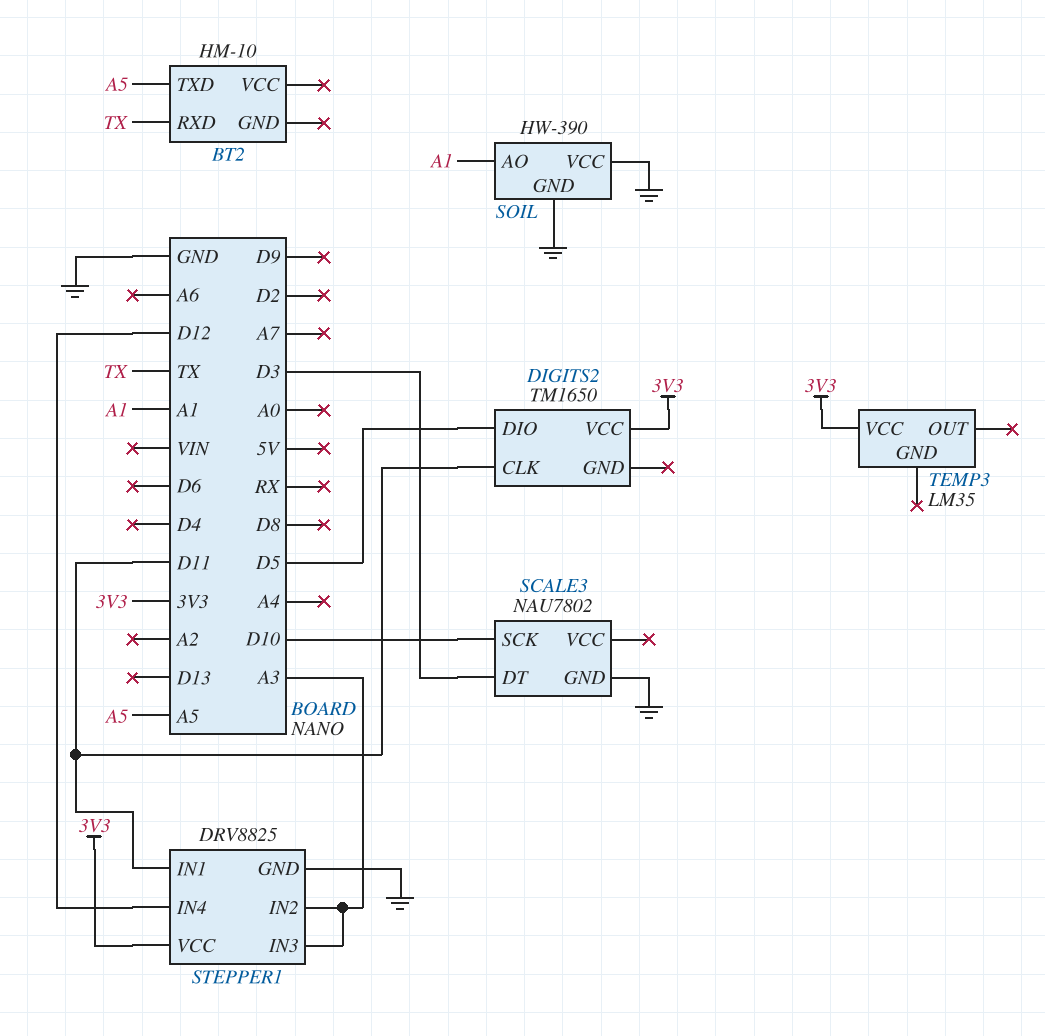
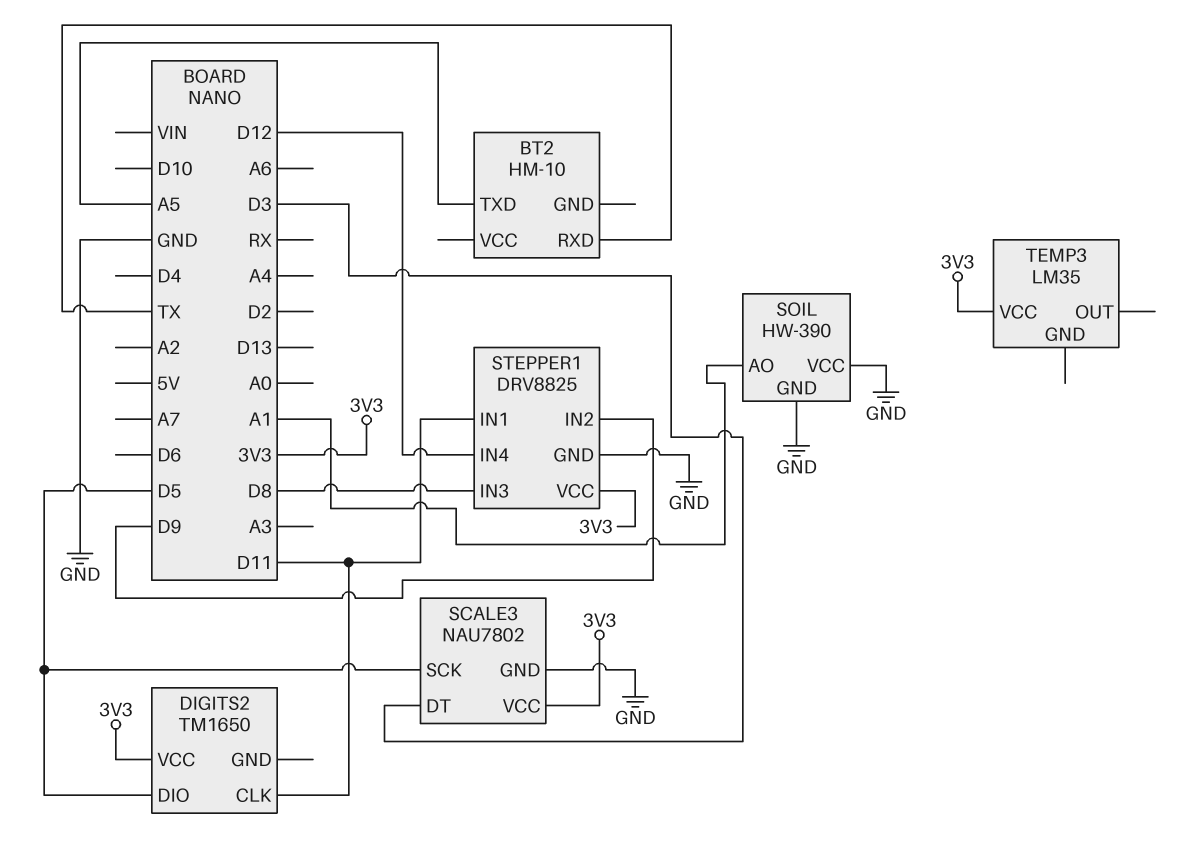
SCALE3 pin SCK: D10 -> D5
SCALE3 pin VCC: none -> 3V3
STEPPER1 pin IN2: A3 -> D9
STEPPER1 pin IN3: A3 -> D8

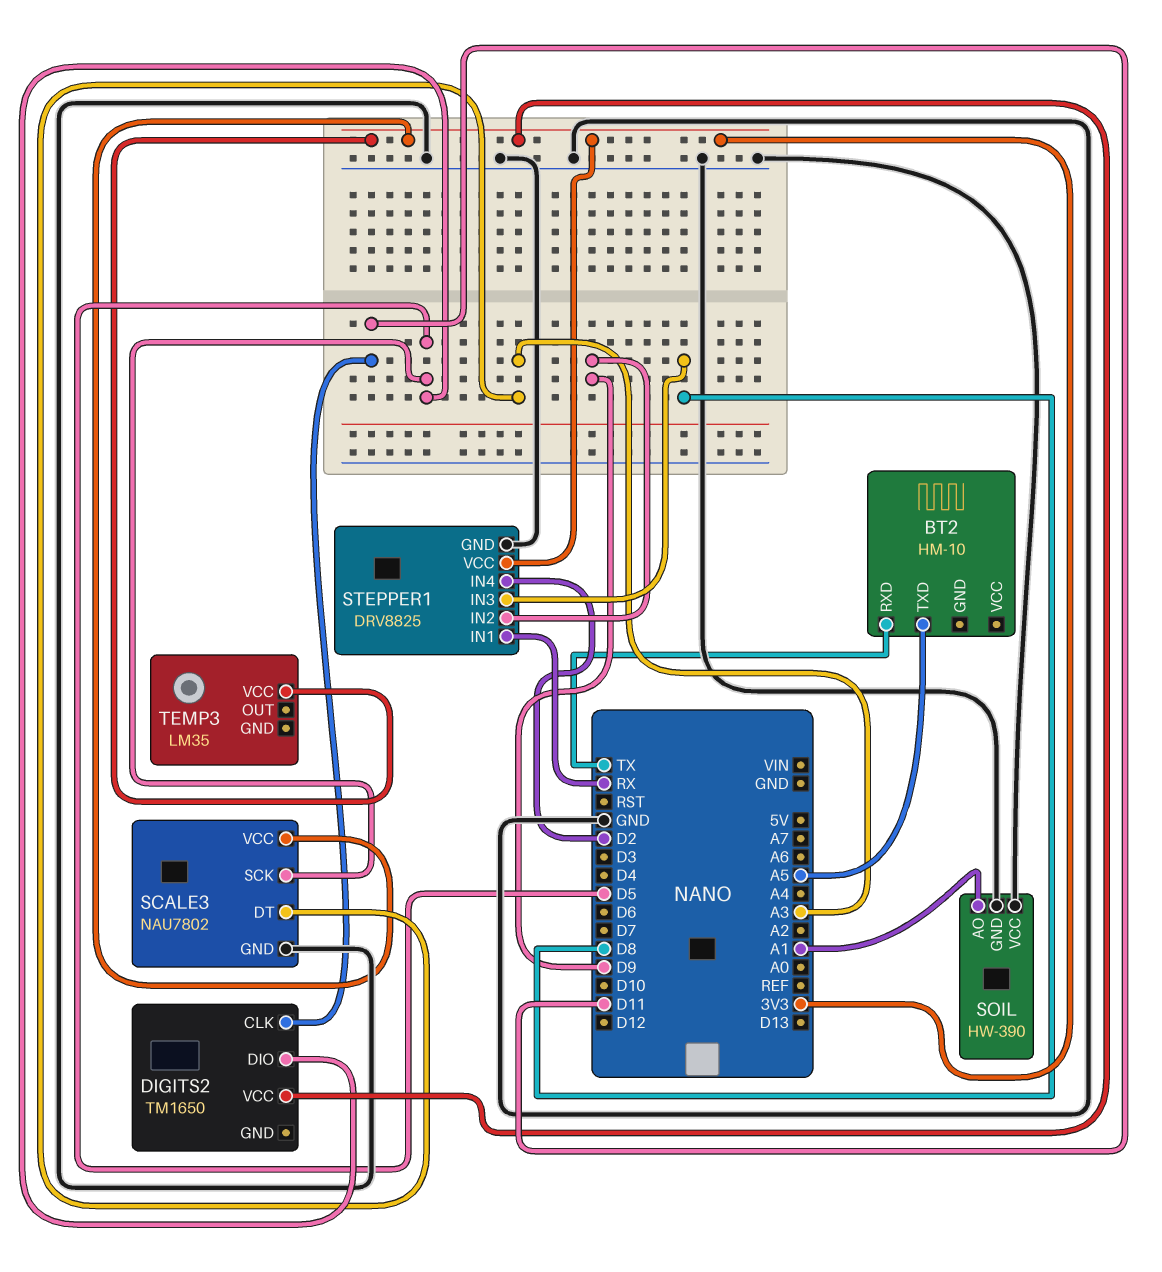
SCALE3 pin DT: D3 -> A3
STEPPER1 pin IN1: D11 -> RX
STEPPER1 pin IN4: D12 -> D2

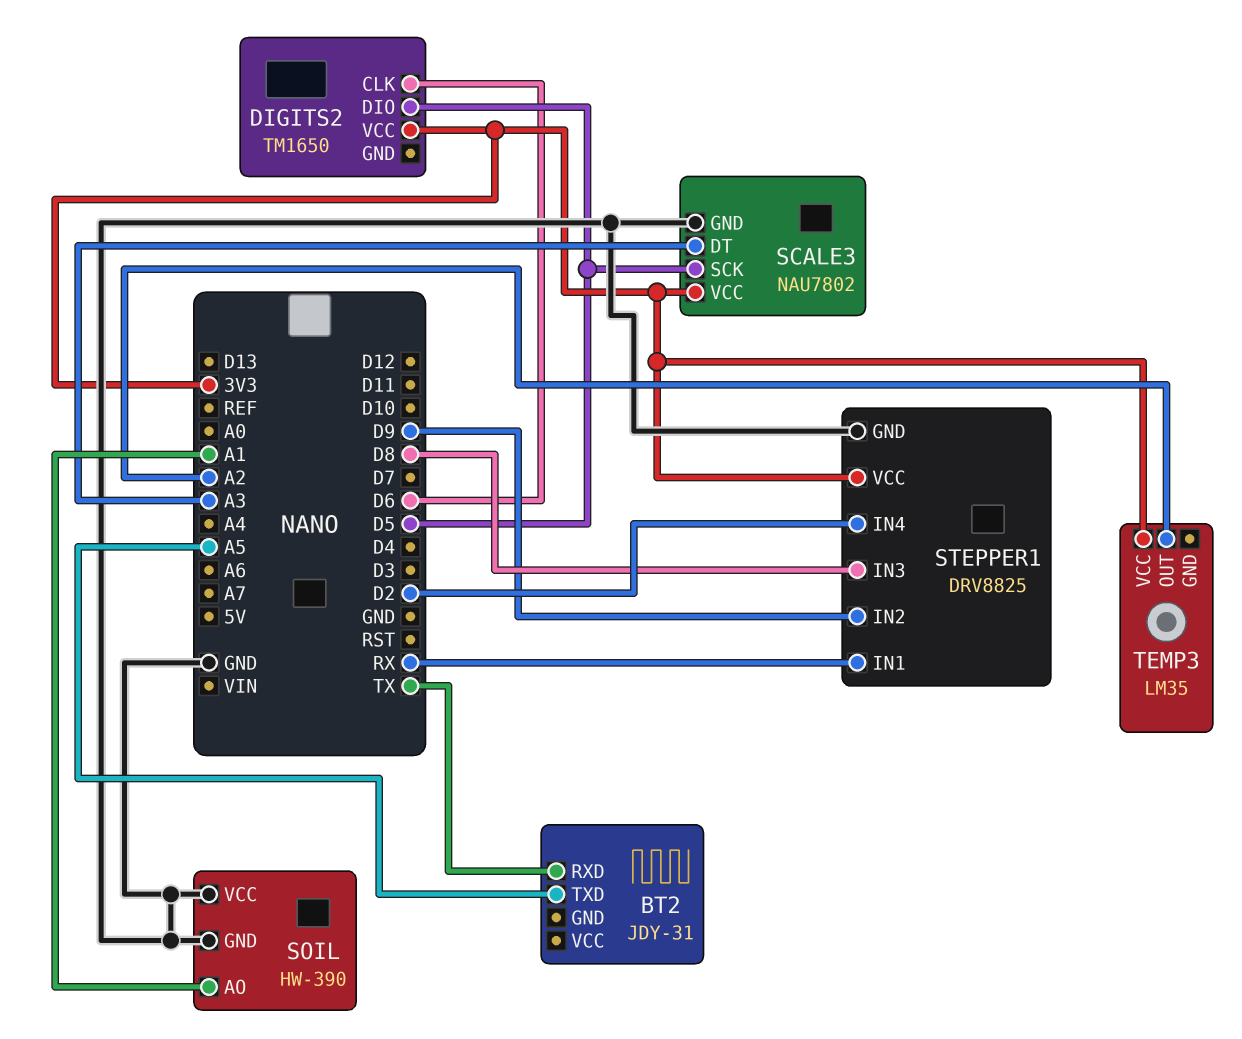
BT2: HM-10 -> JDY-31
DIGITS2 pin CLK: D11 -> D6
TEMP3 pin OUT: none -> A2

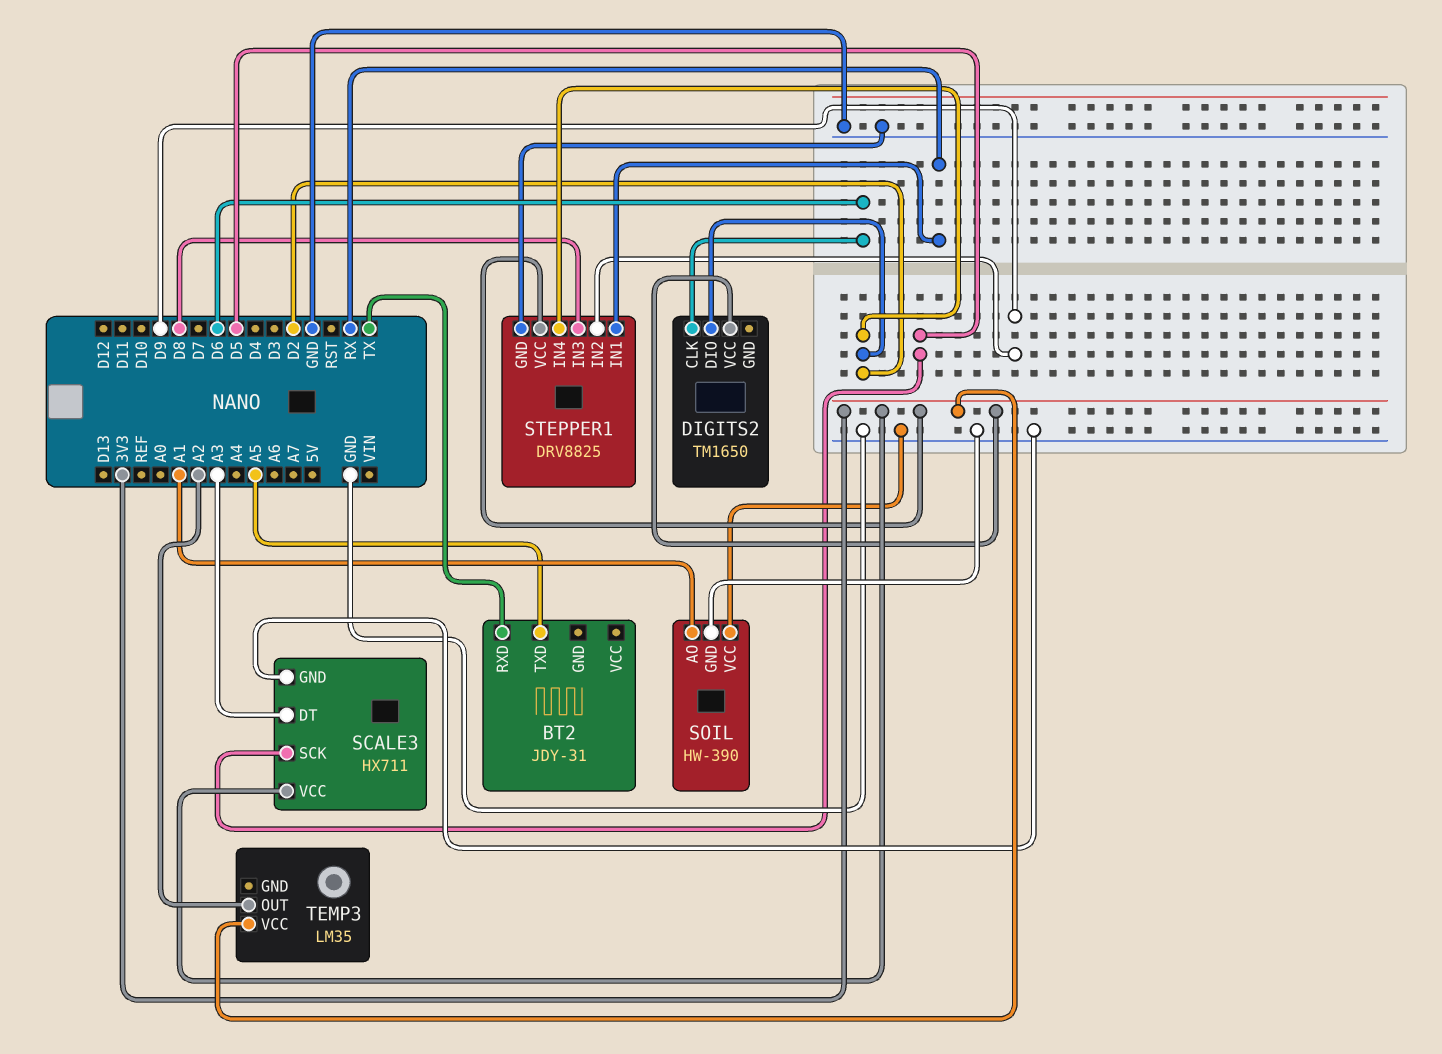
DIGITS2 pin DIO: D5 -> D2
SCALE3: NAU7802 -> HX711

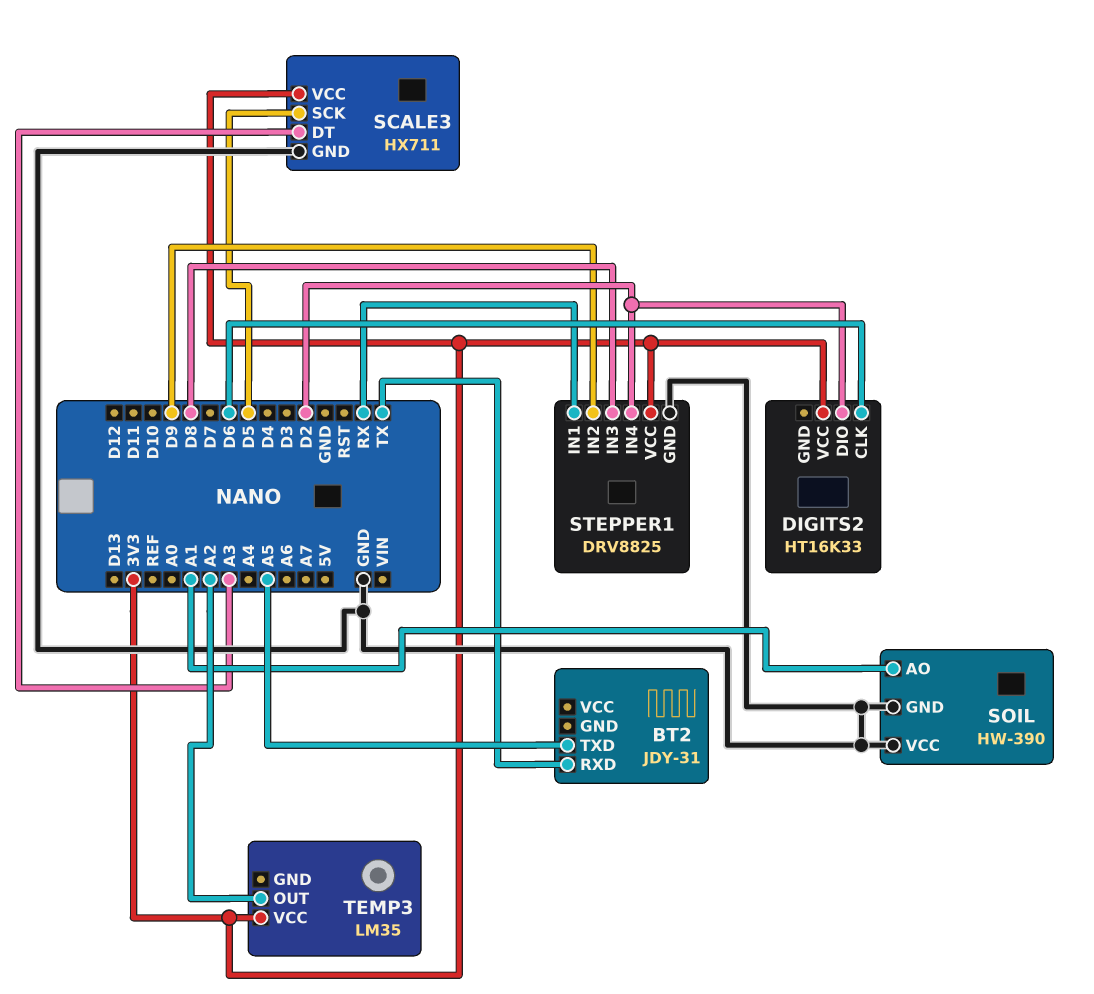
DIGITS2: TM1650 -> HT16K33

